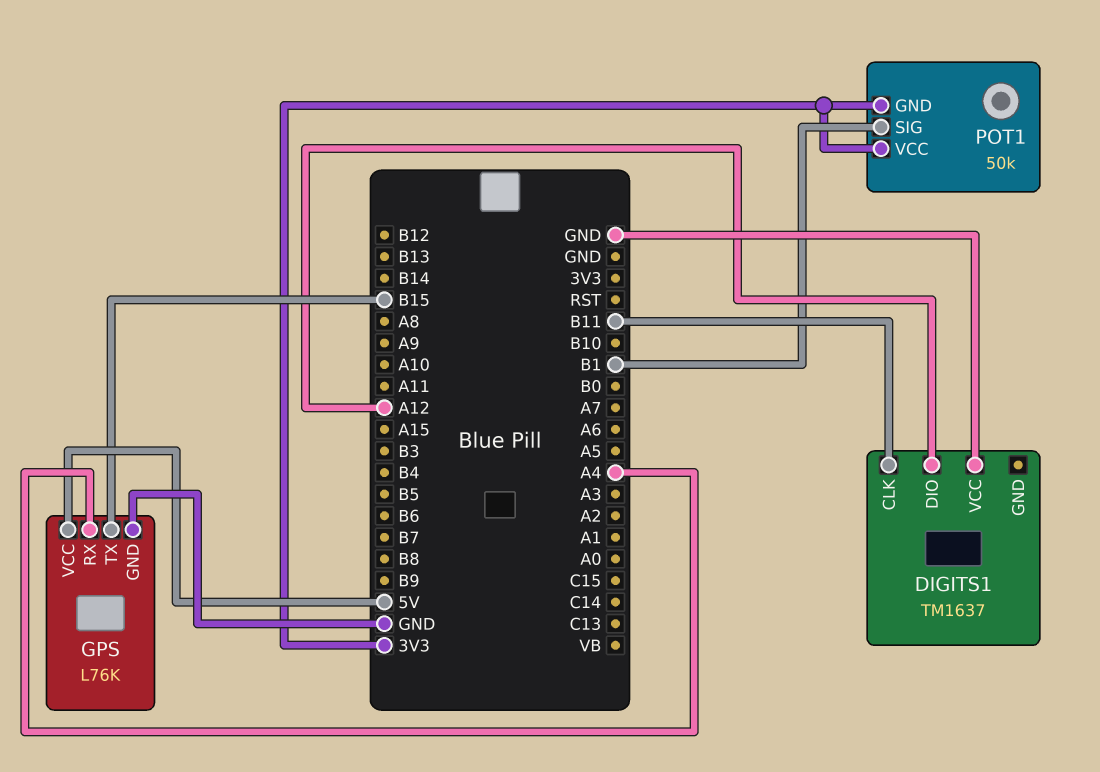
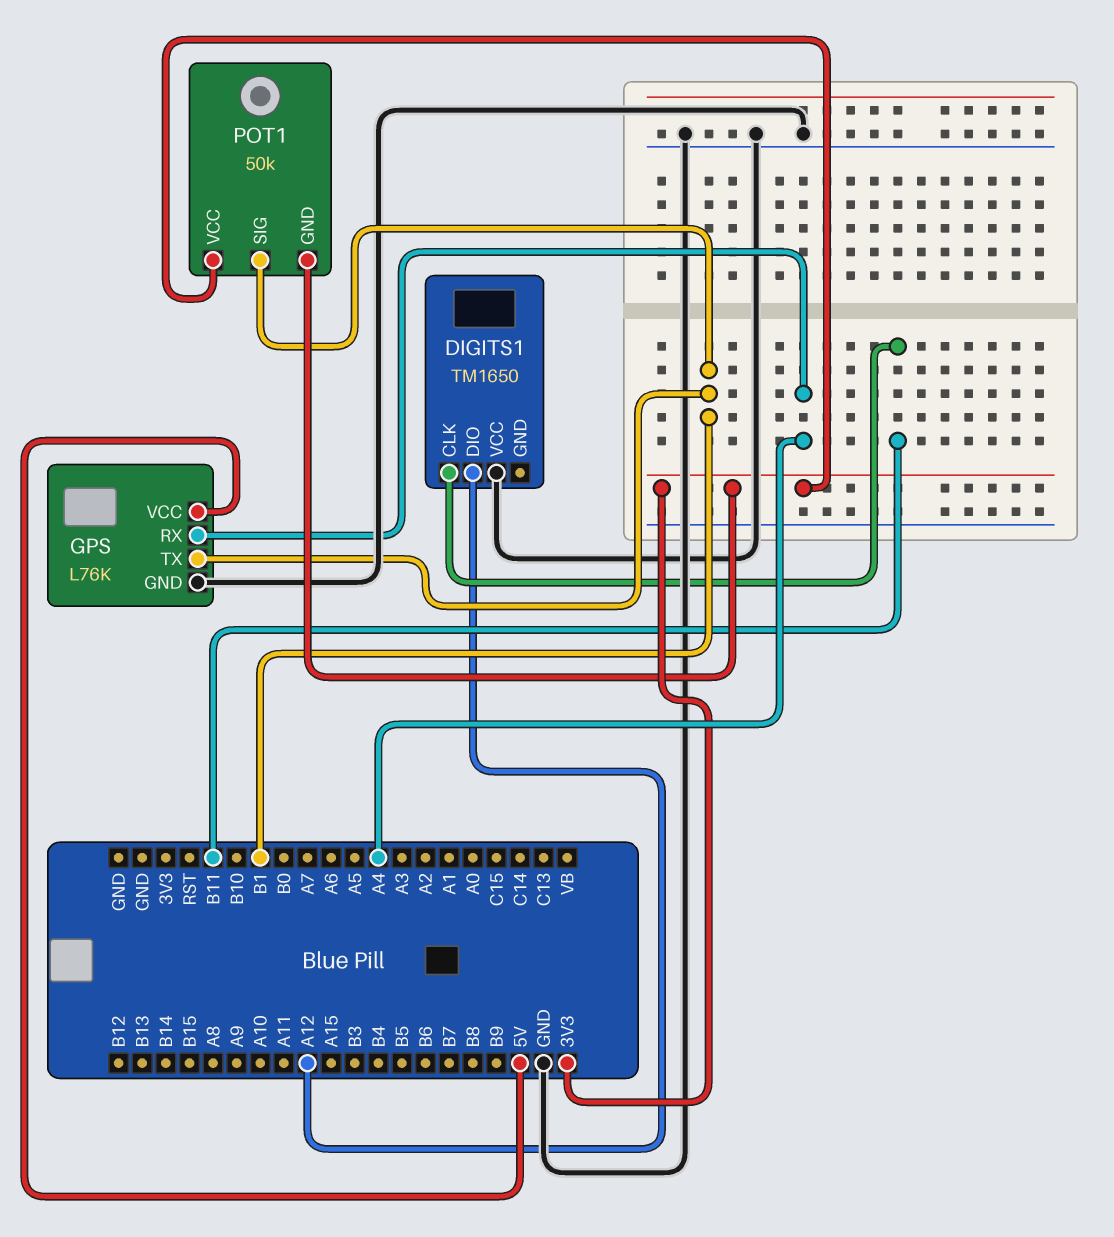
DIGITS1: TM1637 -> TM1650
GPS pin TX: B15 -> B1

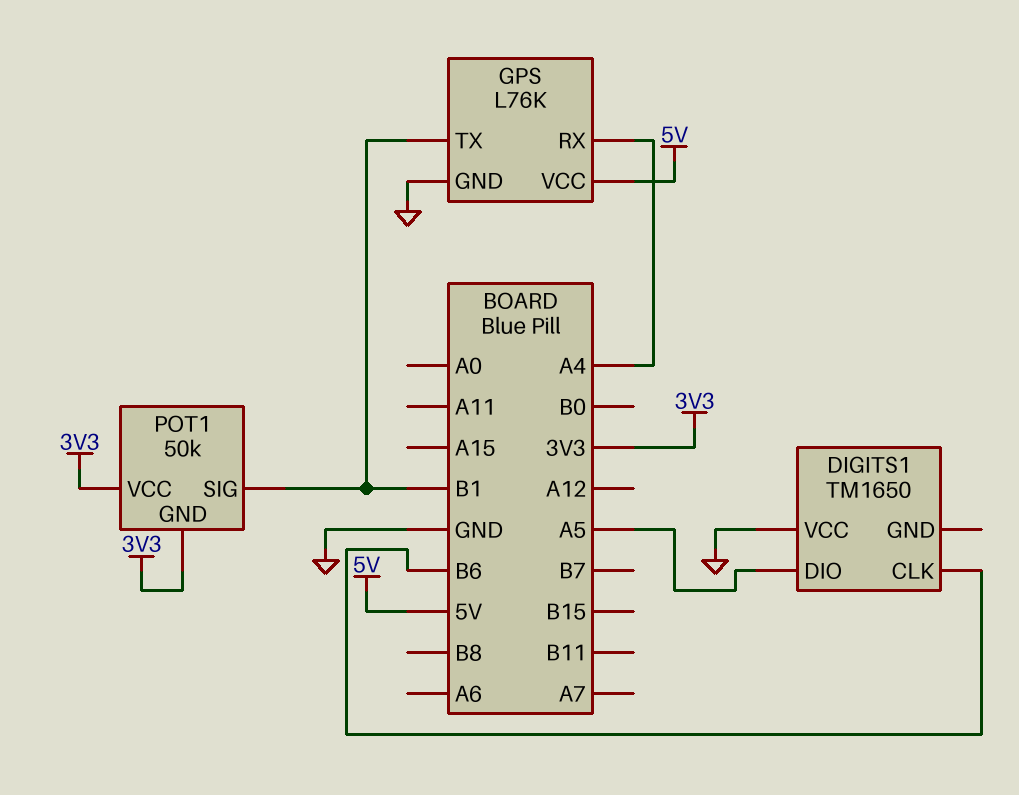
DIGITS1 pin CLK: B11 -> B6
DIGITS1 pin DIO: A12 -> A5

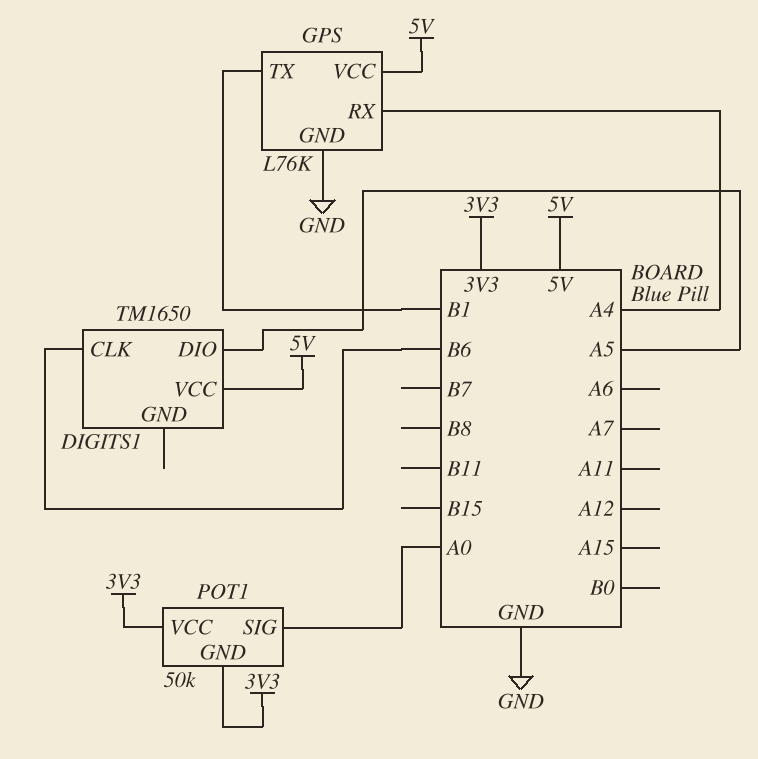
DIGITS1 pin VCC: GND -> 5V
POT1 pin SIG: B1 -> A0

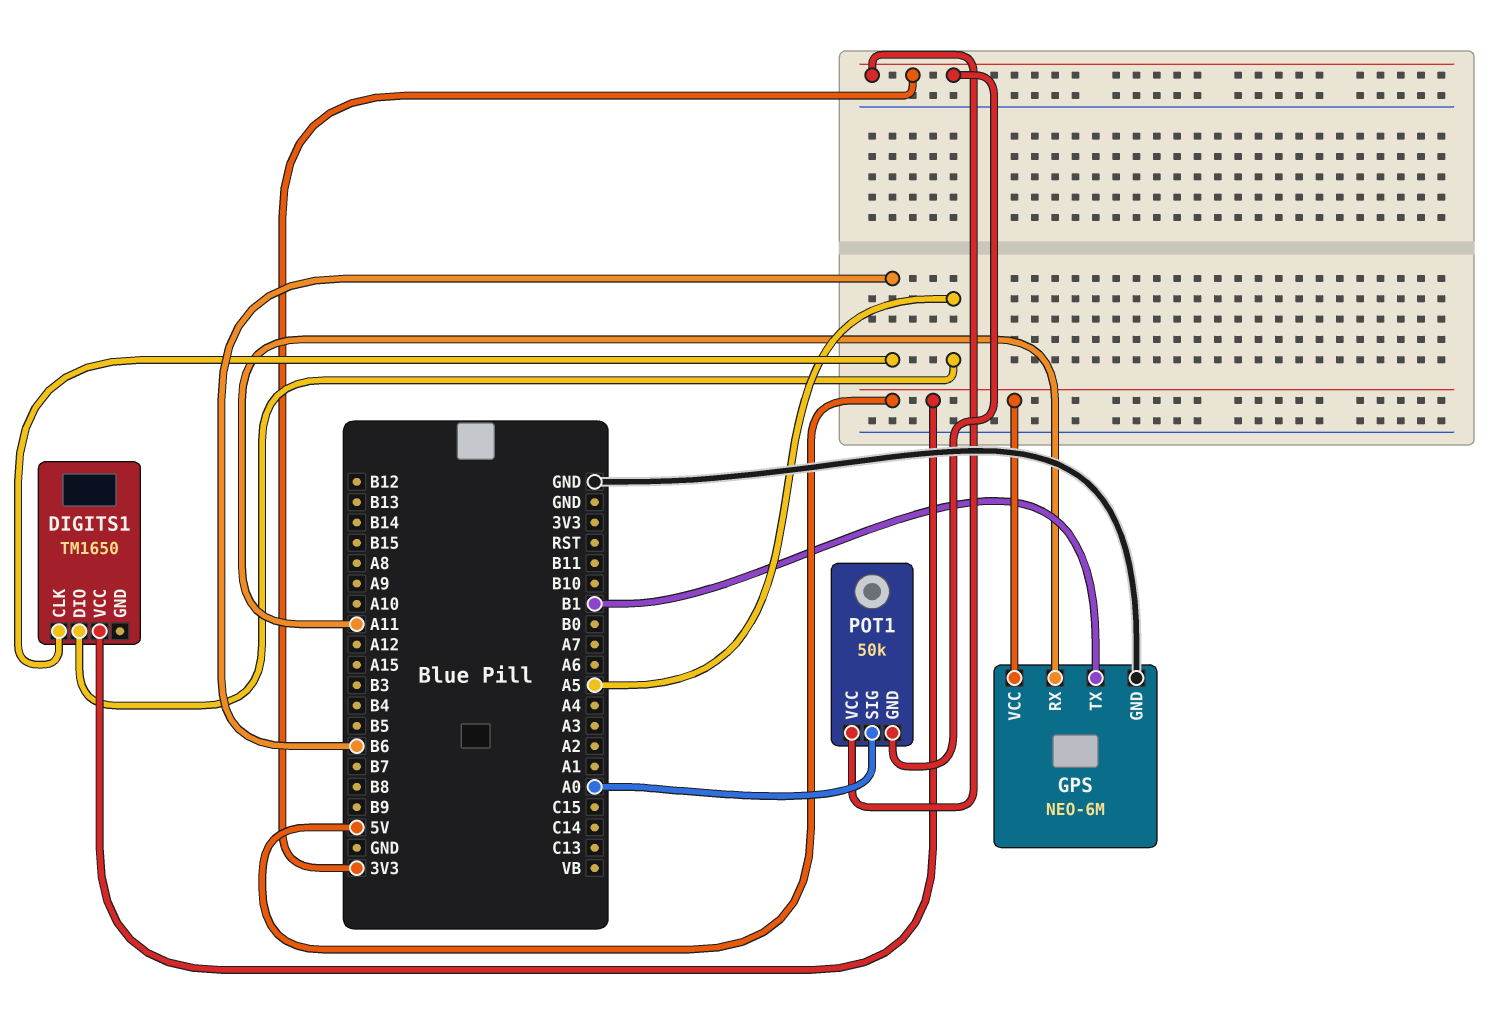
GPS: L76K -> NEO-6M
GPS pin RX: A4 -> A11

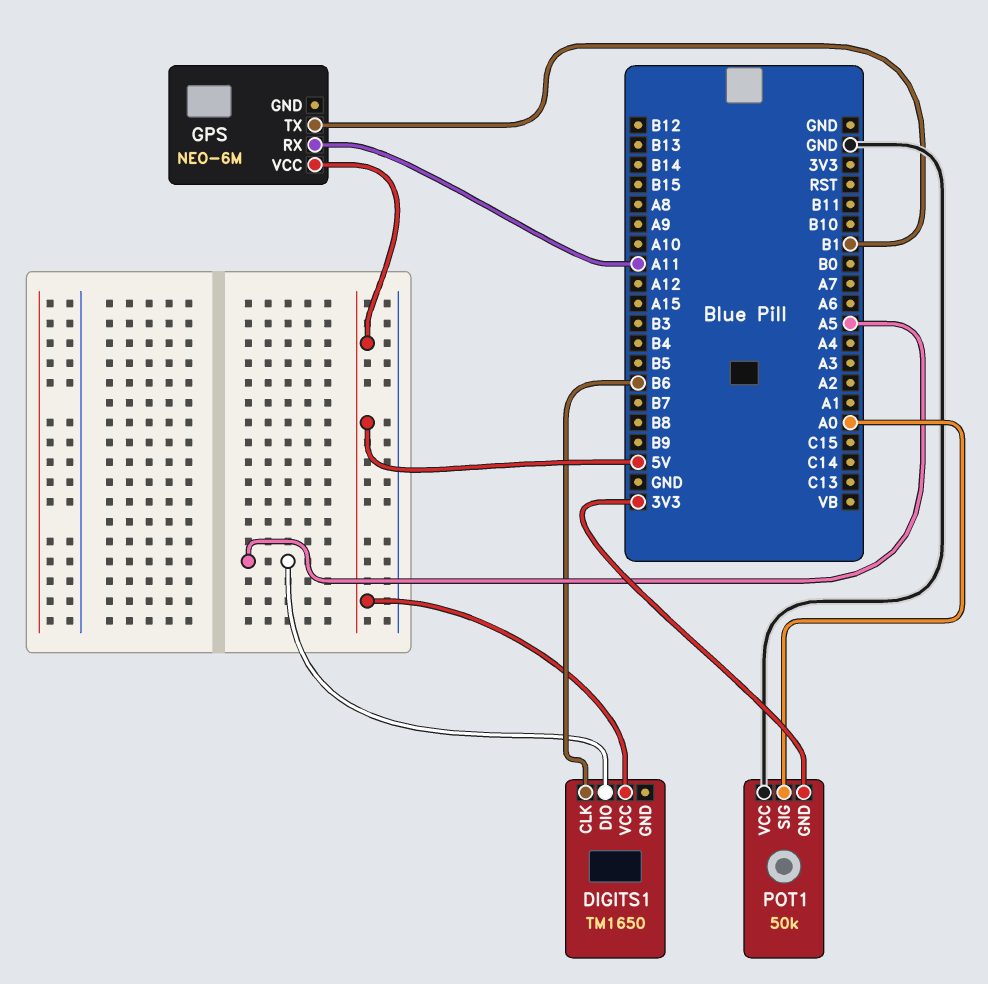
GPS pin GND: GND -> none
POT1 pin VCC: 3V3 -> GND

